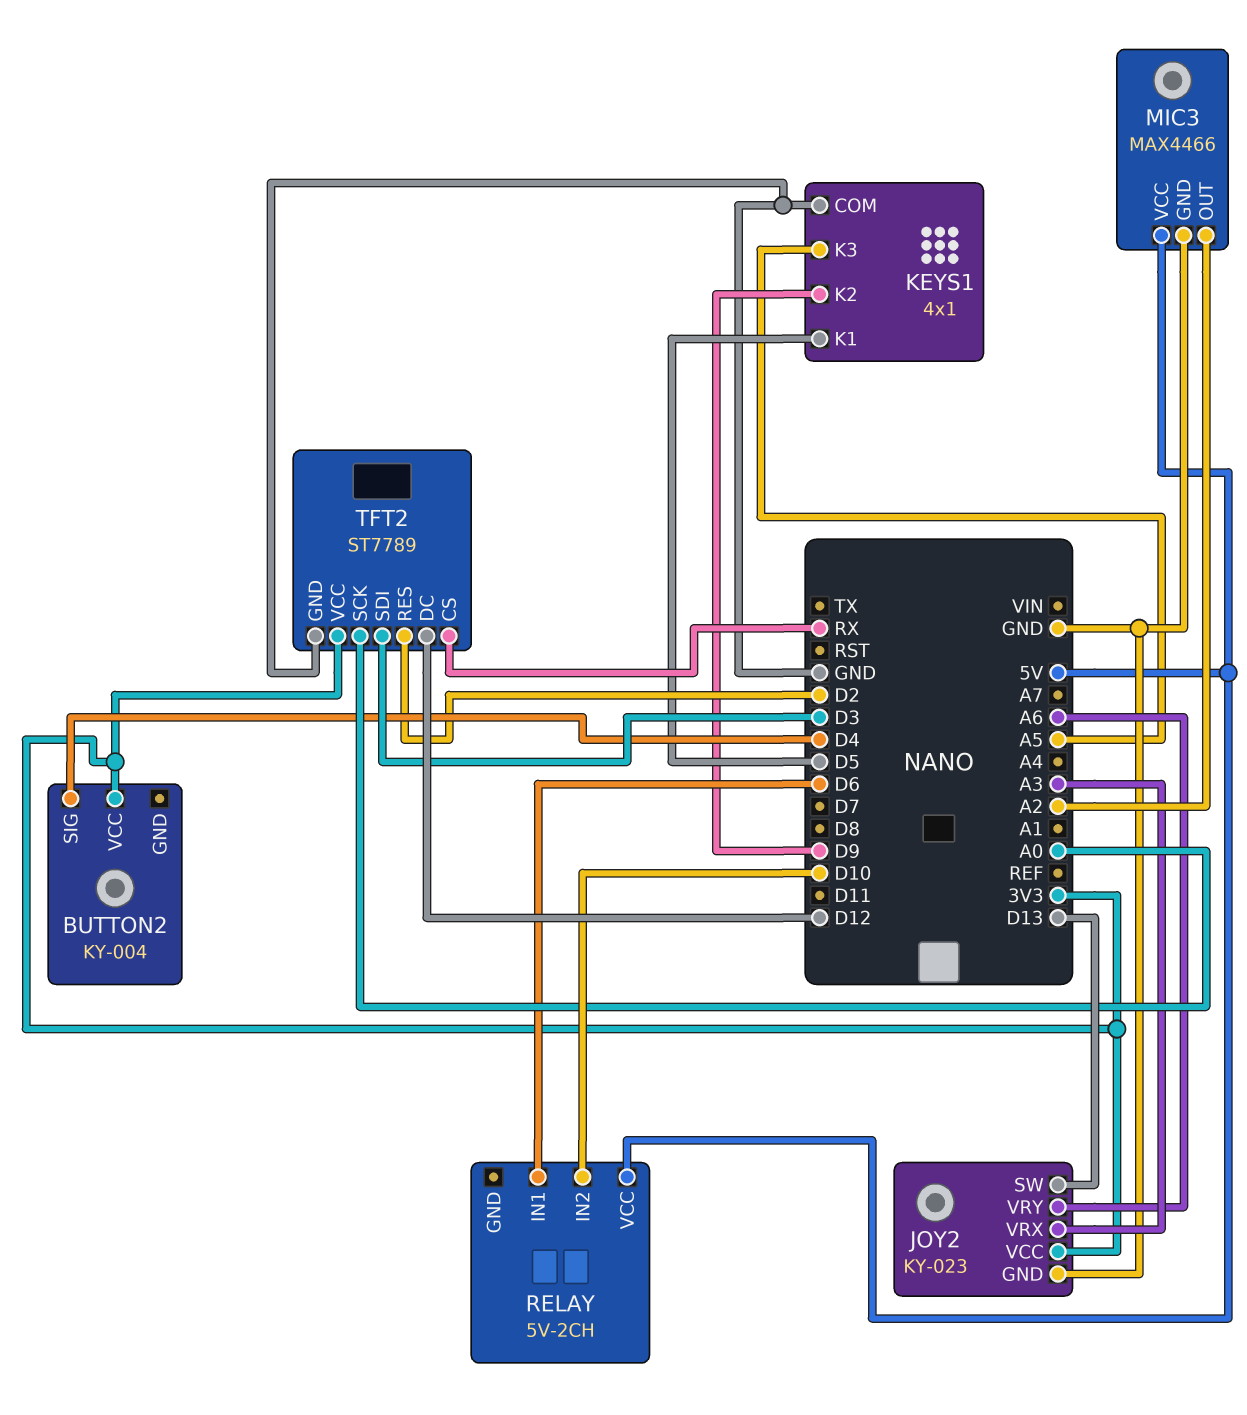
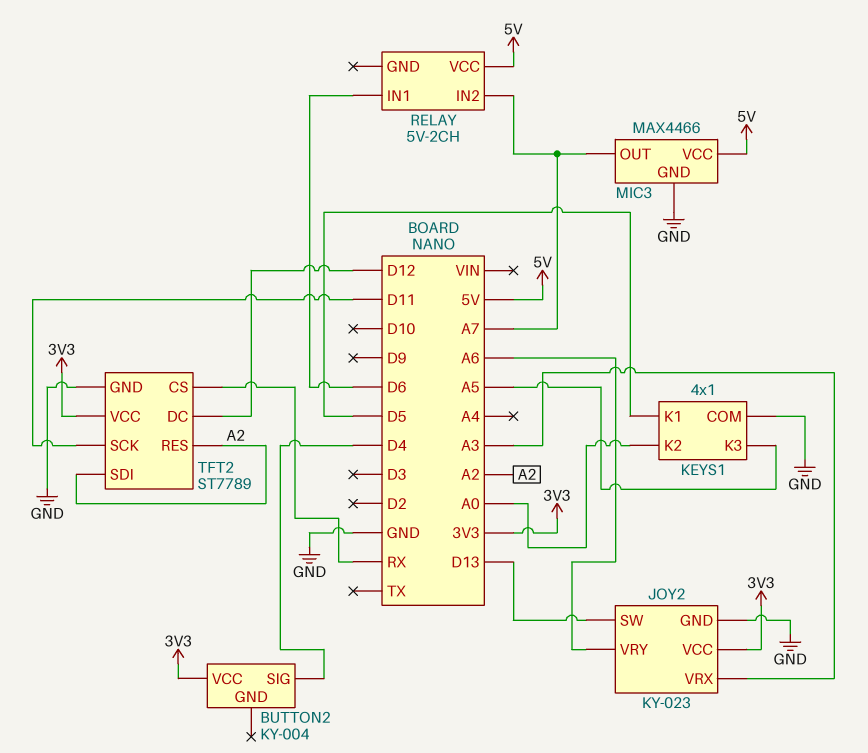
KEYS1 pin K2: D9 -> A0
MIC3 pin OUT: A2 -> A7
RELAY pin IN2: D10 -> A7
TFT2 pin RES: D2 -> A2
TFT2 pin SCK: A0 -> D11
TFT2 pin SDI: D3 -> A2

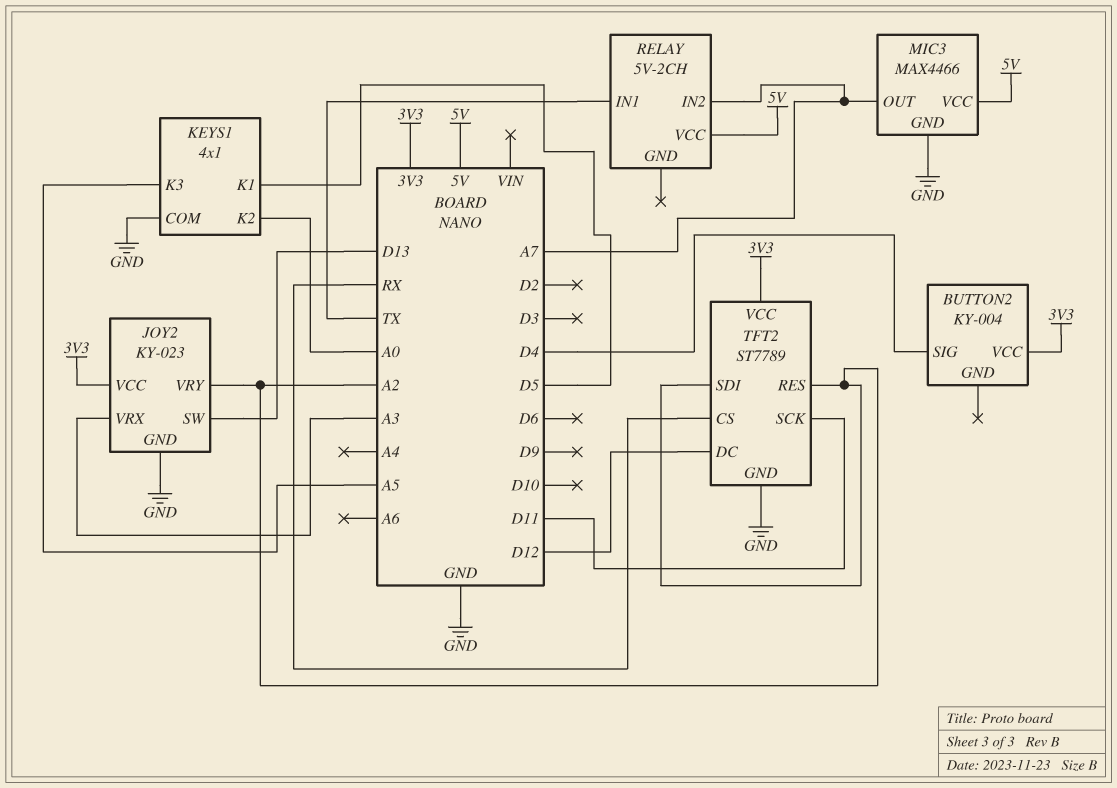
JOY2 pin VRY: A6 -> A2
RELAY pin IN1: D6 -> TX

